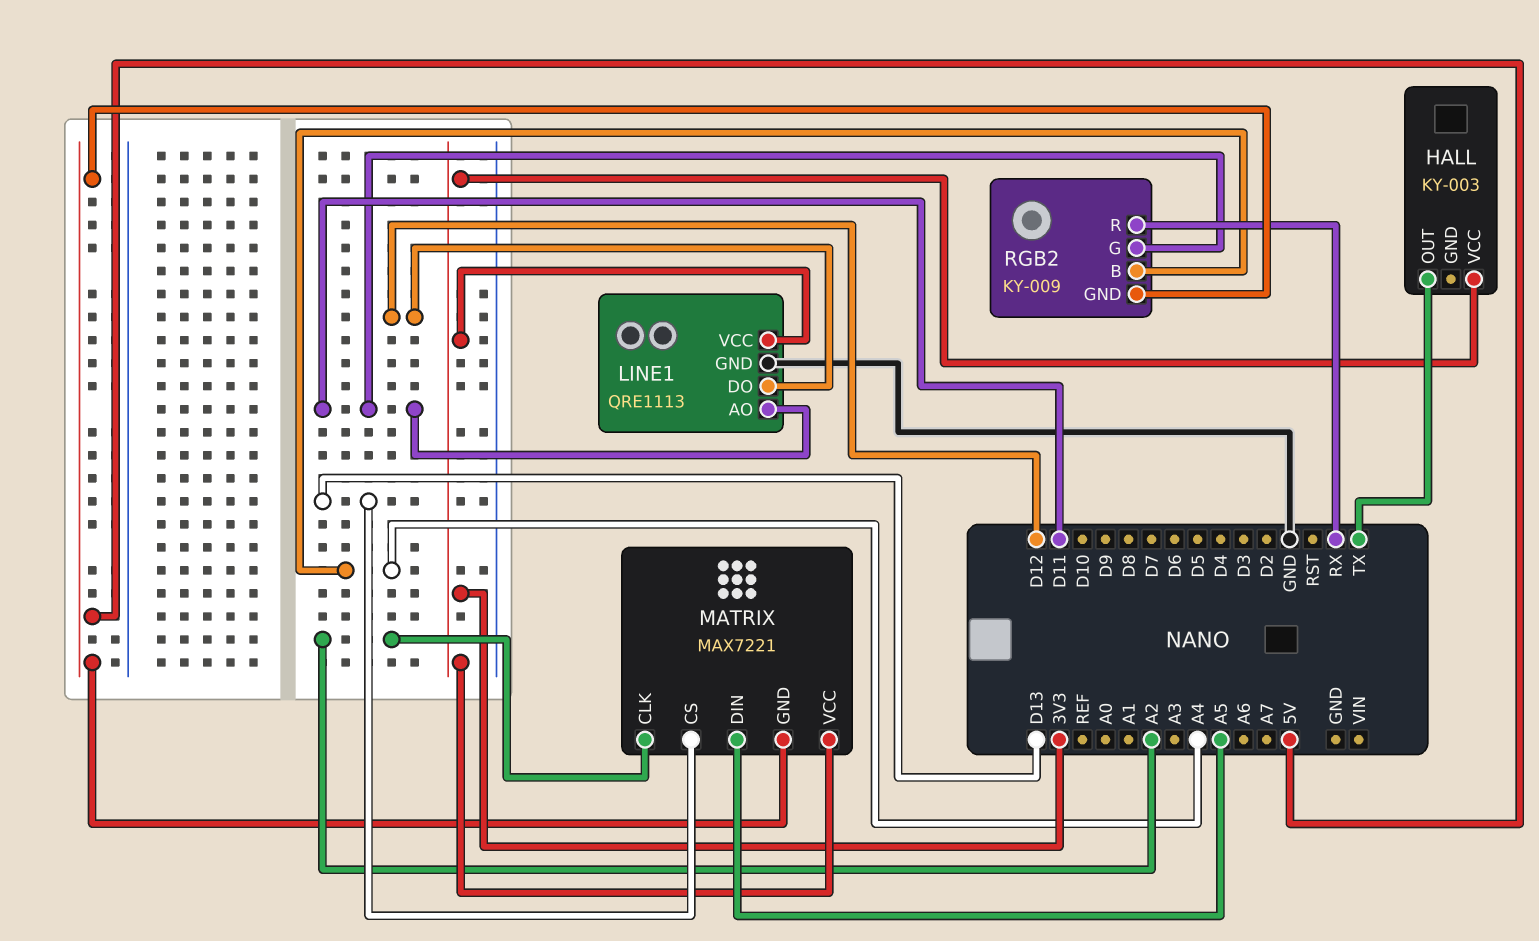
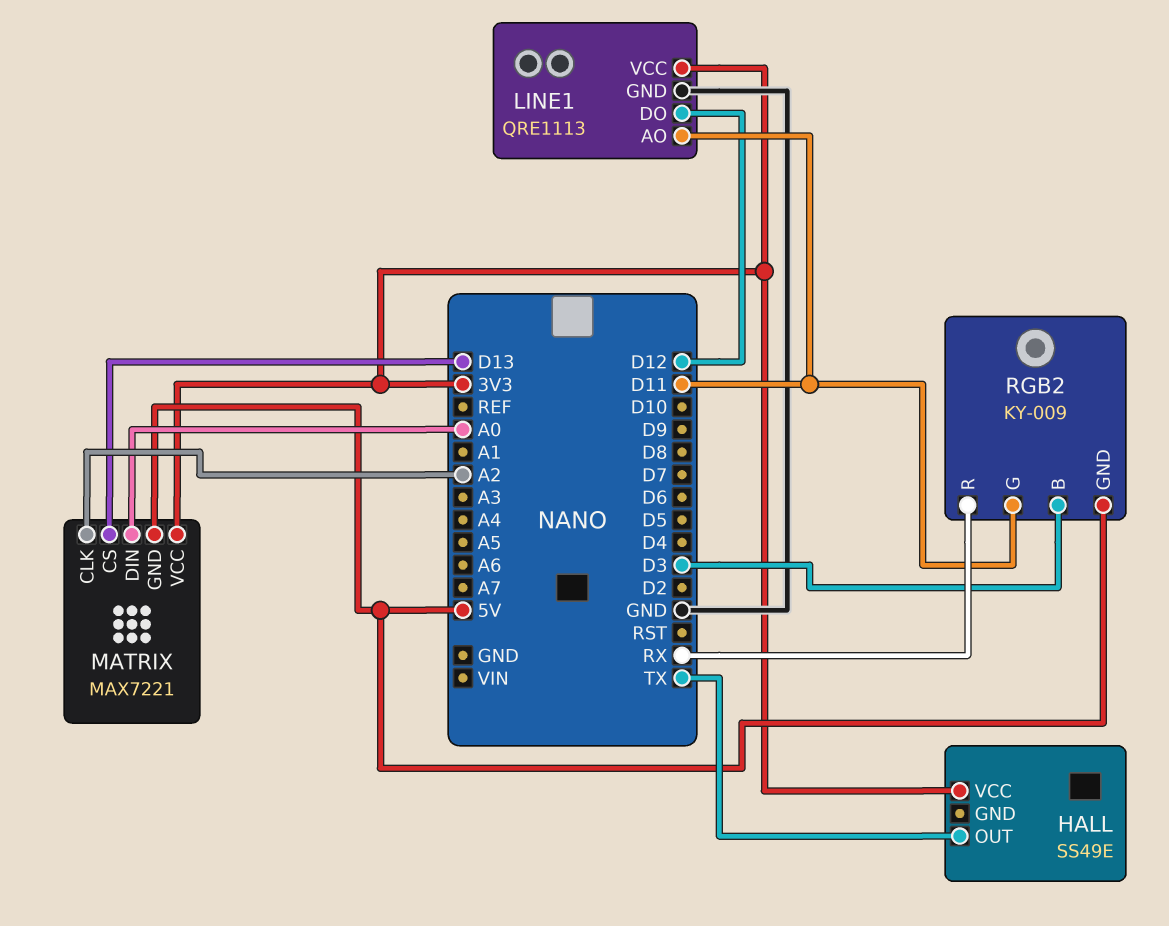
HALL: KY-003 -> SS49E
MATRIX pin DIN: A5 -> A0
RGB2 pin B: A4 -> D3

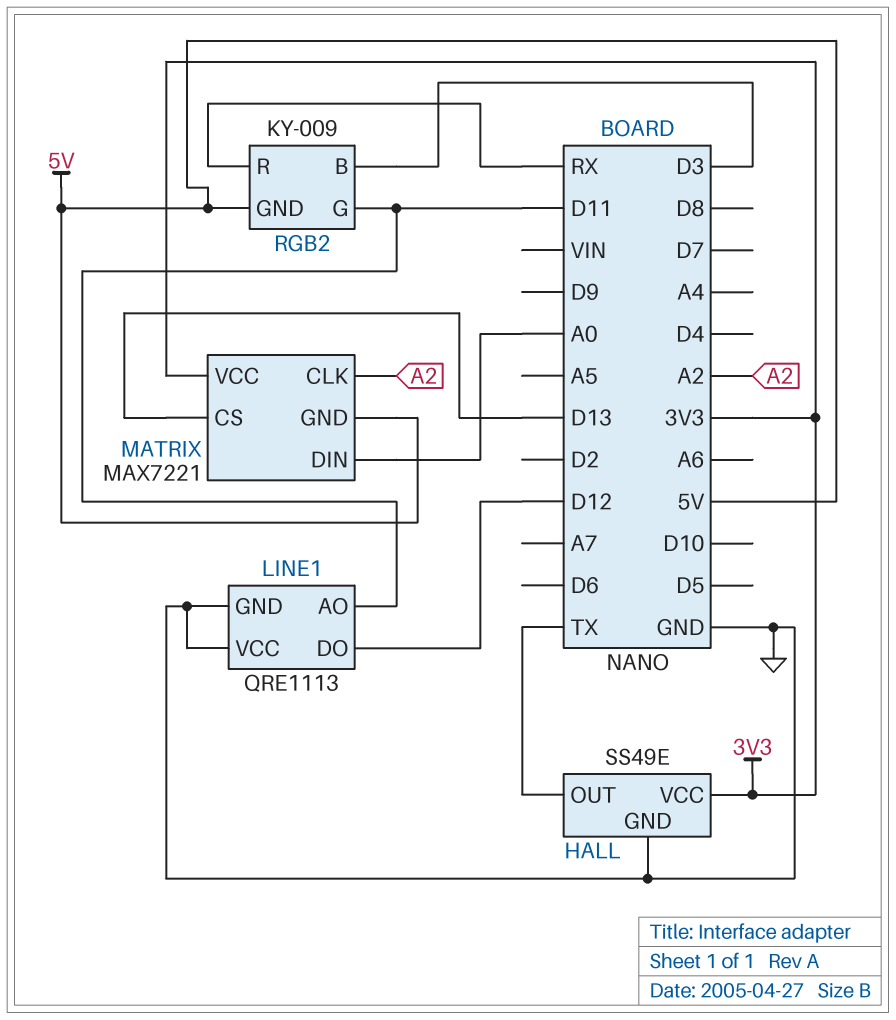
HALL pin GND: none -> GND
LINE1 pin VCC: 3V3 -> GND

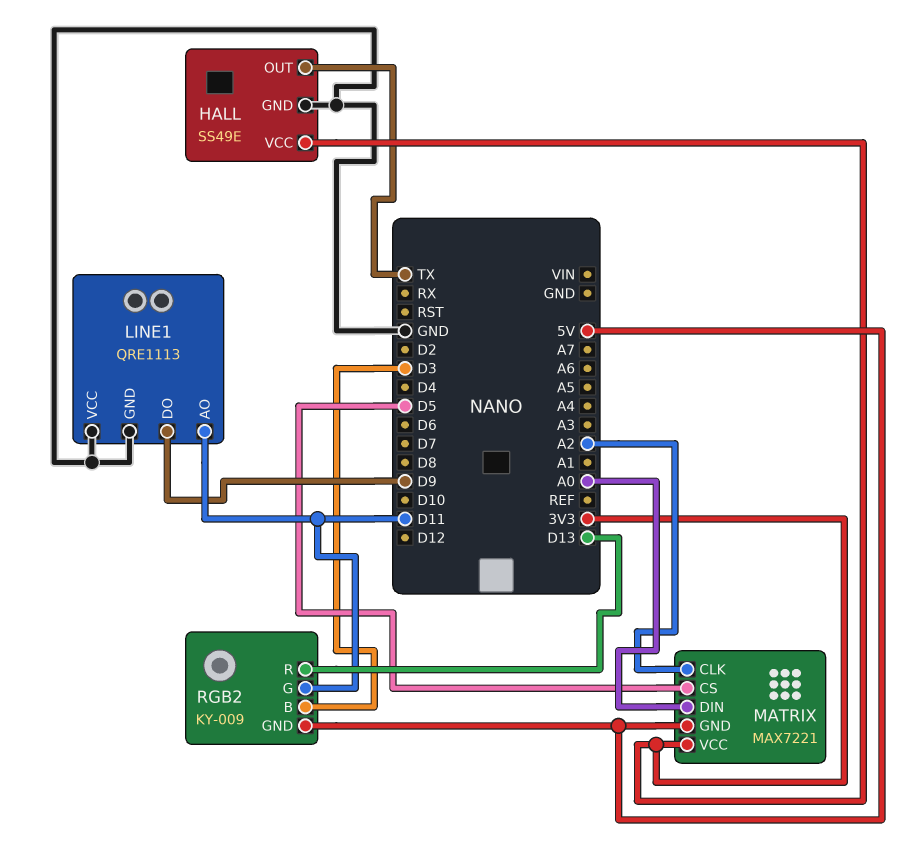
LINE1 pin DO: D12 -> D9
MATRIX pin CS: D13 -> D5
RGB2 pin R: RX -> D13

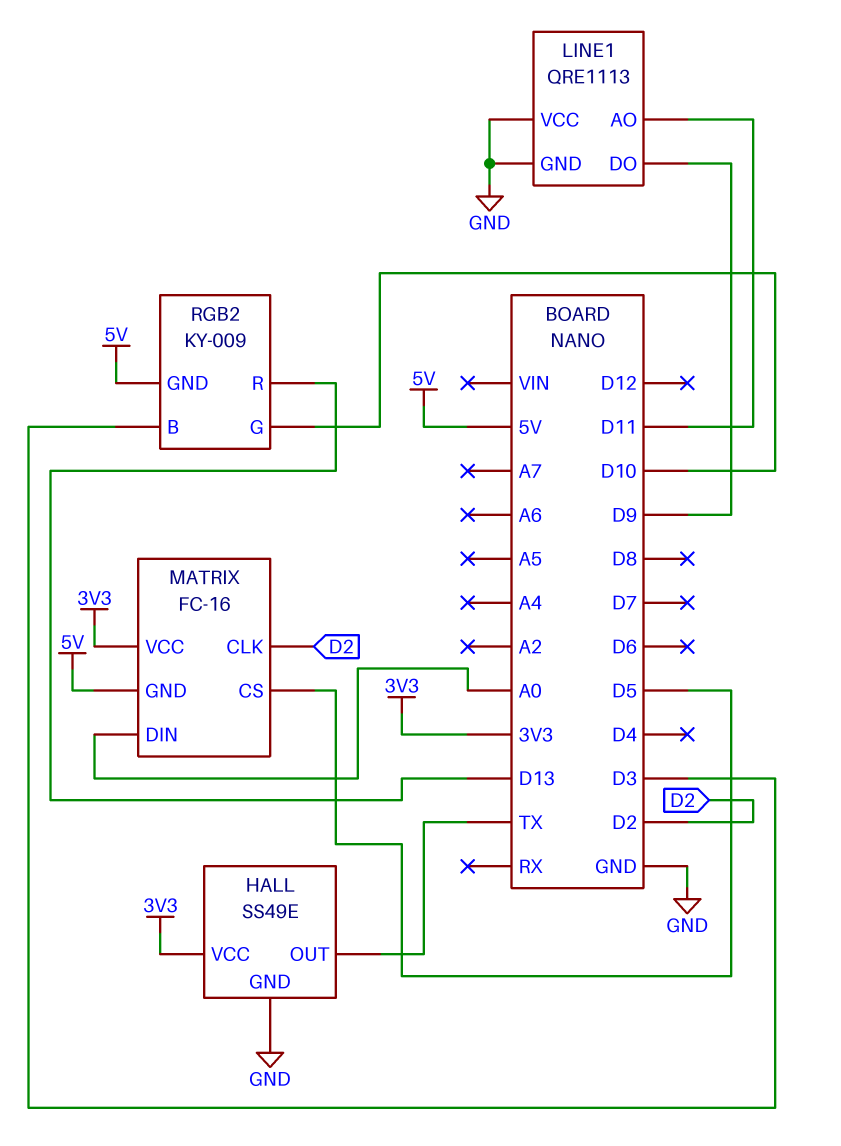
MATRIX: MAX7221 -> FC-16
MATRIX pin CLK: A2 -> D2
RGB2 pin G: D11 -> D10

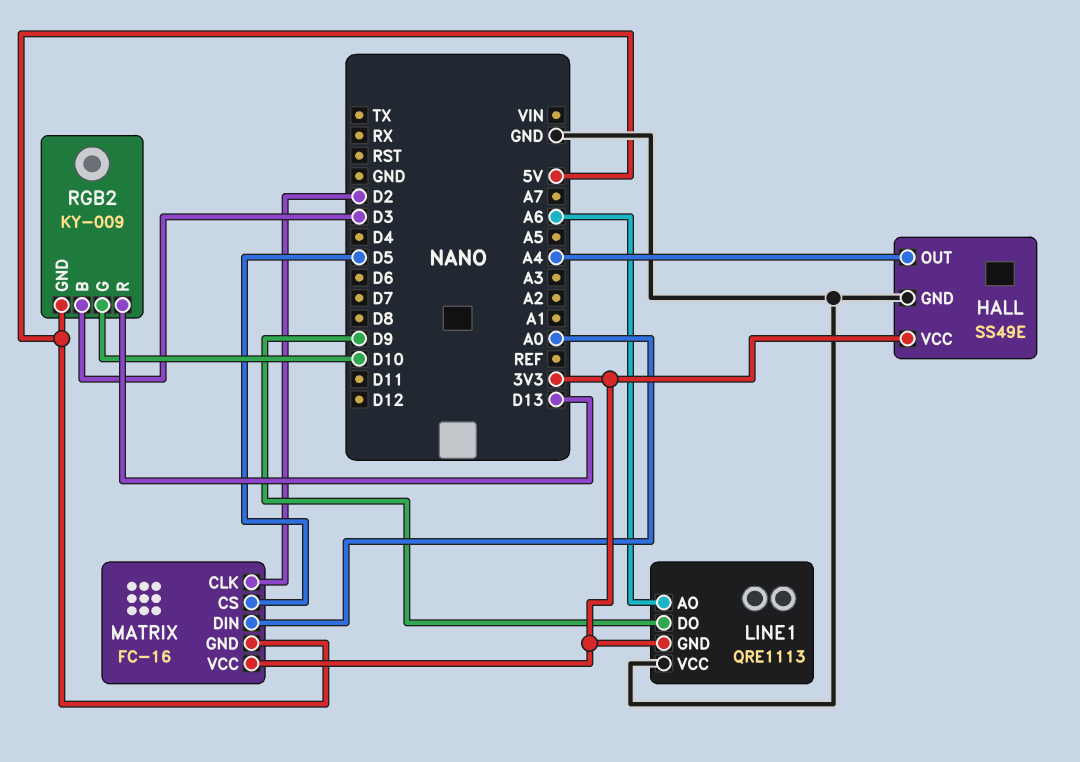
HALL pin OUT: TX -> A4
LINE1 pin AO: D11 -> A6
LINE1 pin GND: GND -> 3V3

